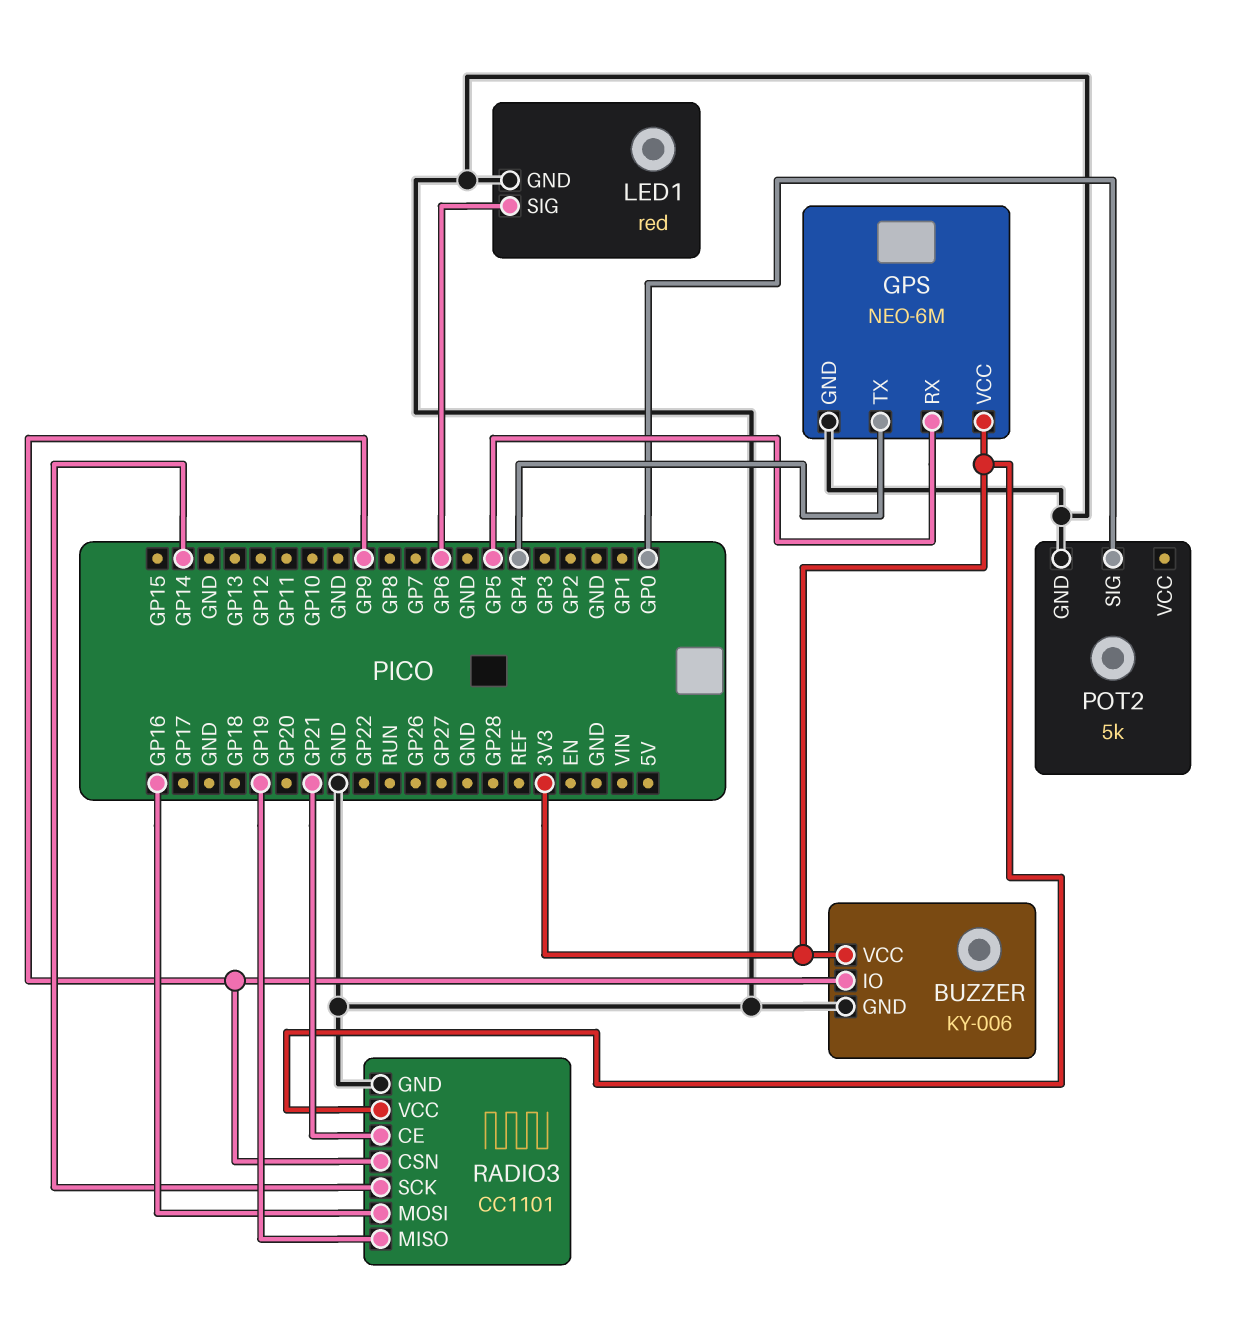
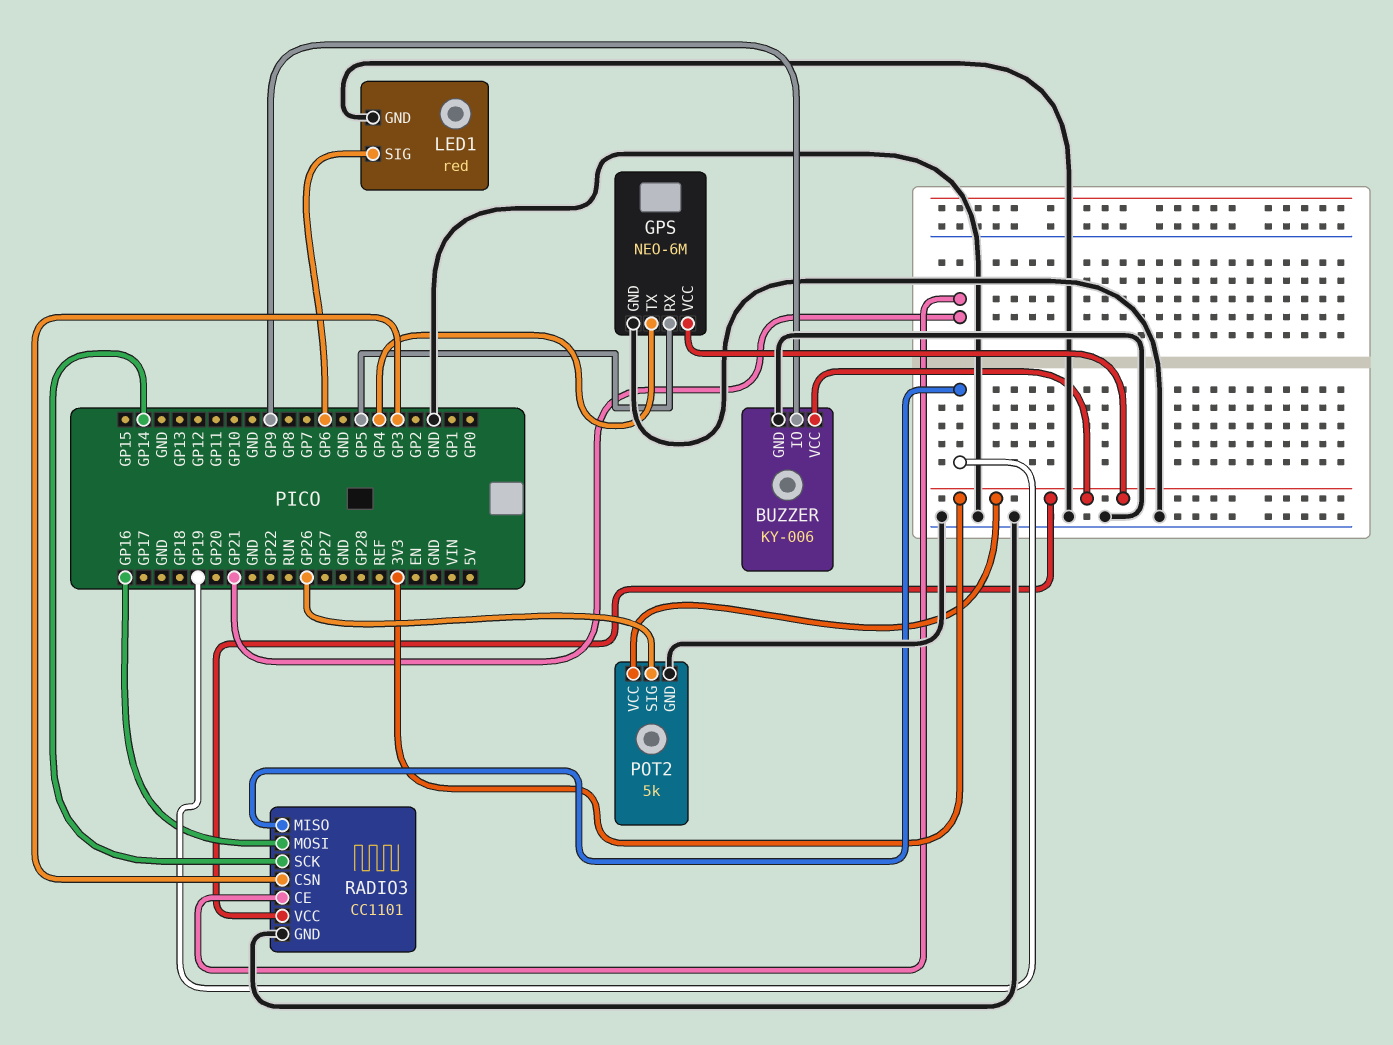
POT2 pin SIG: GP0 -> GP26
POT2 pin VCC: none -> 3V3
RADIO3 pin CSN: GP9 -> GP3

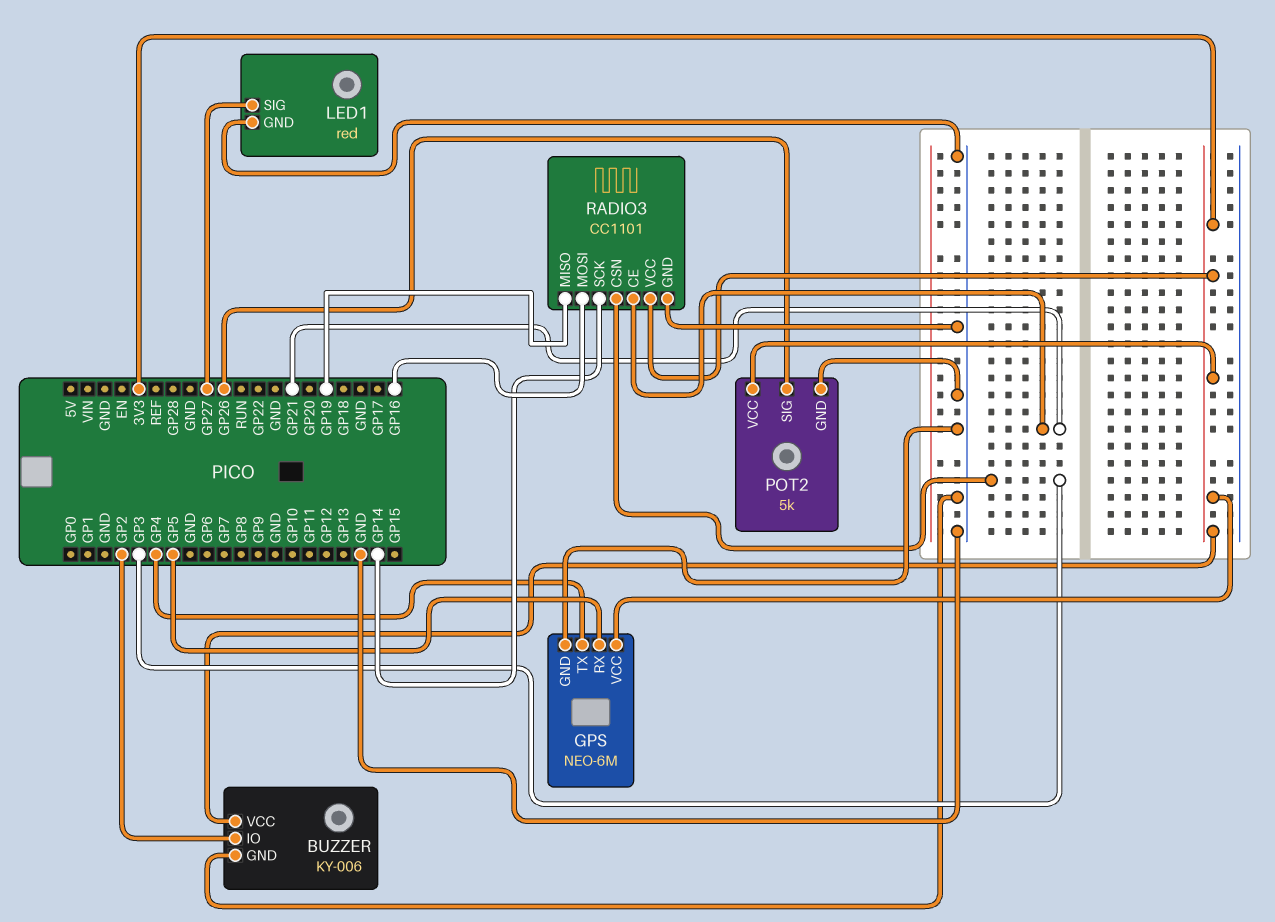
BUZZER pin IO: GP9 -> GP2
LED1 pin SIG: GP6 -> GP27

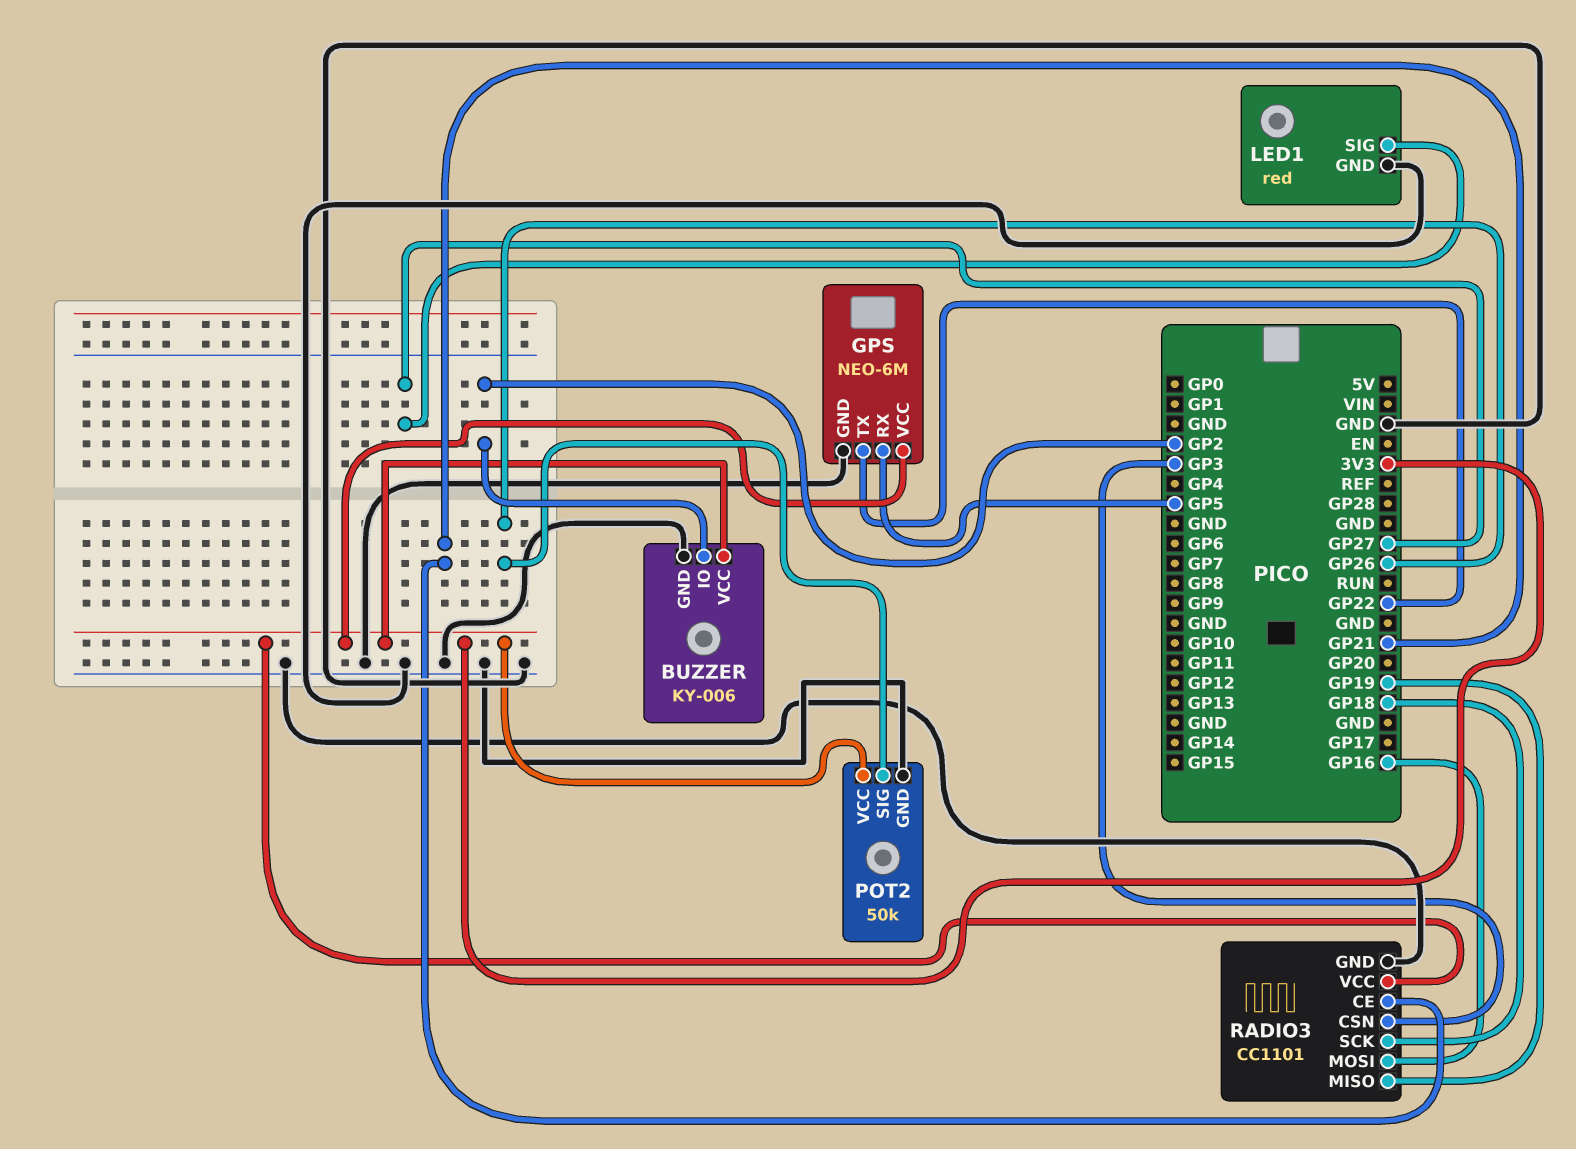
GPS pin TX: GP4 -> GP22
POT2: 5k -> 50k
RADIO3 pin SCK: GP14 -> GP18

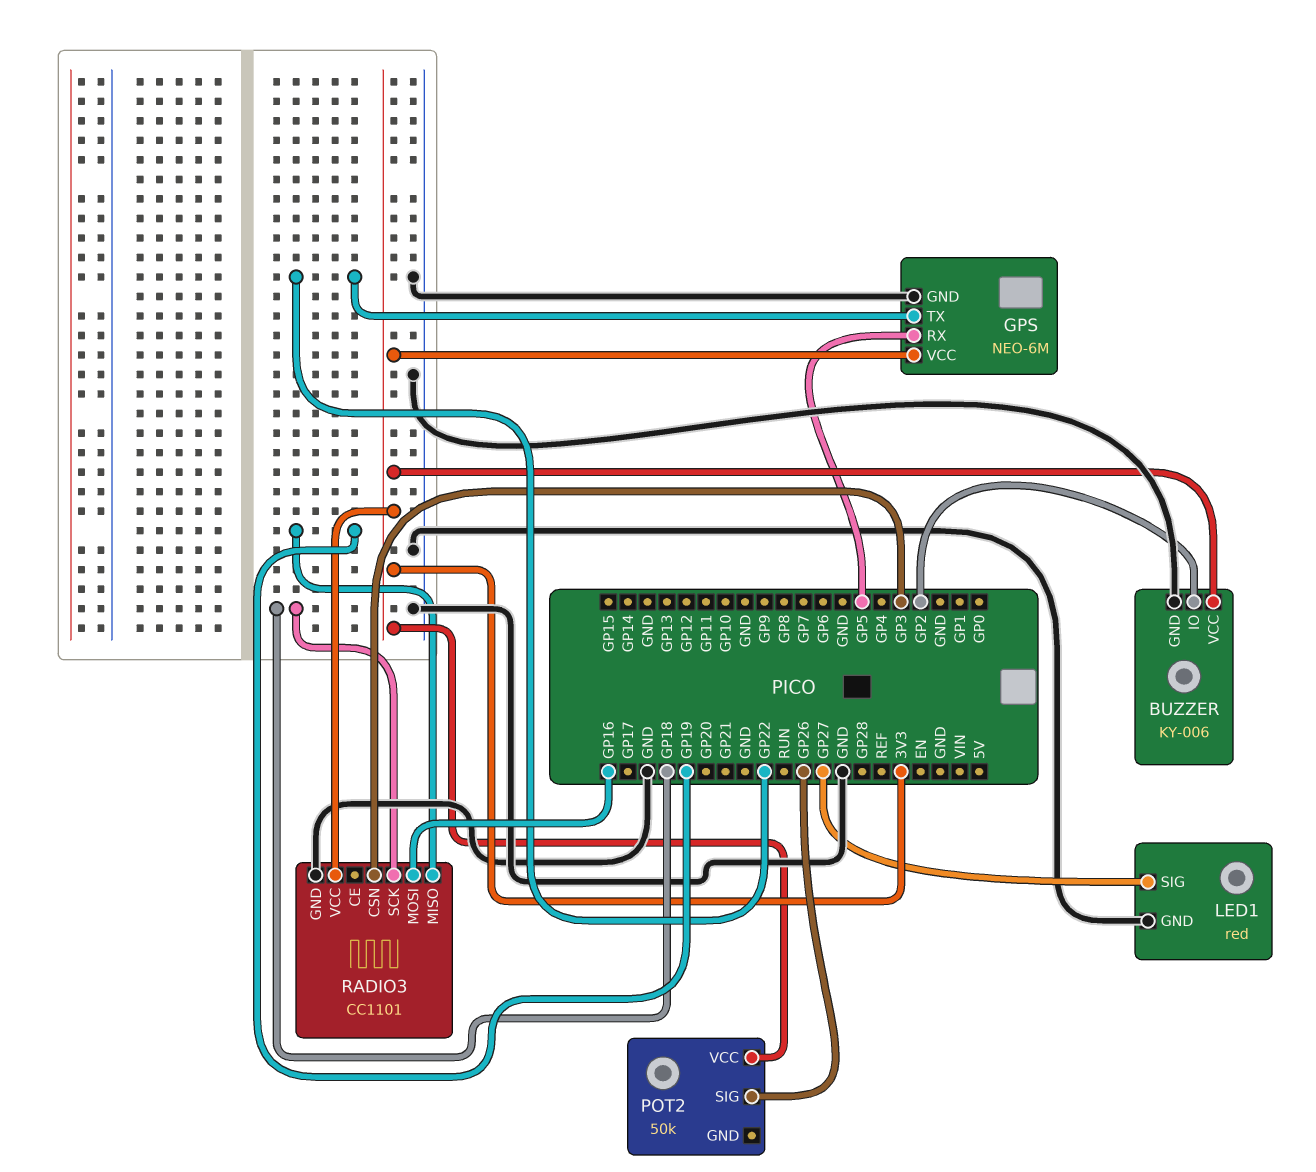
POT2 pin GND: GND -> none
RADIO3 pin CE: GP21 -> none

